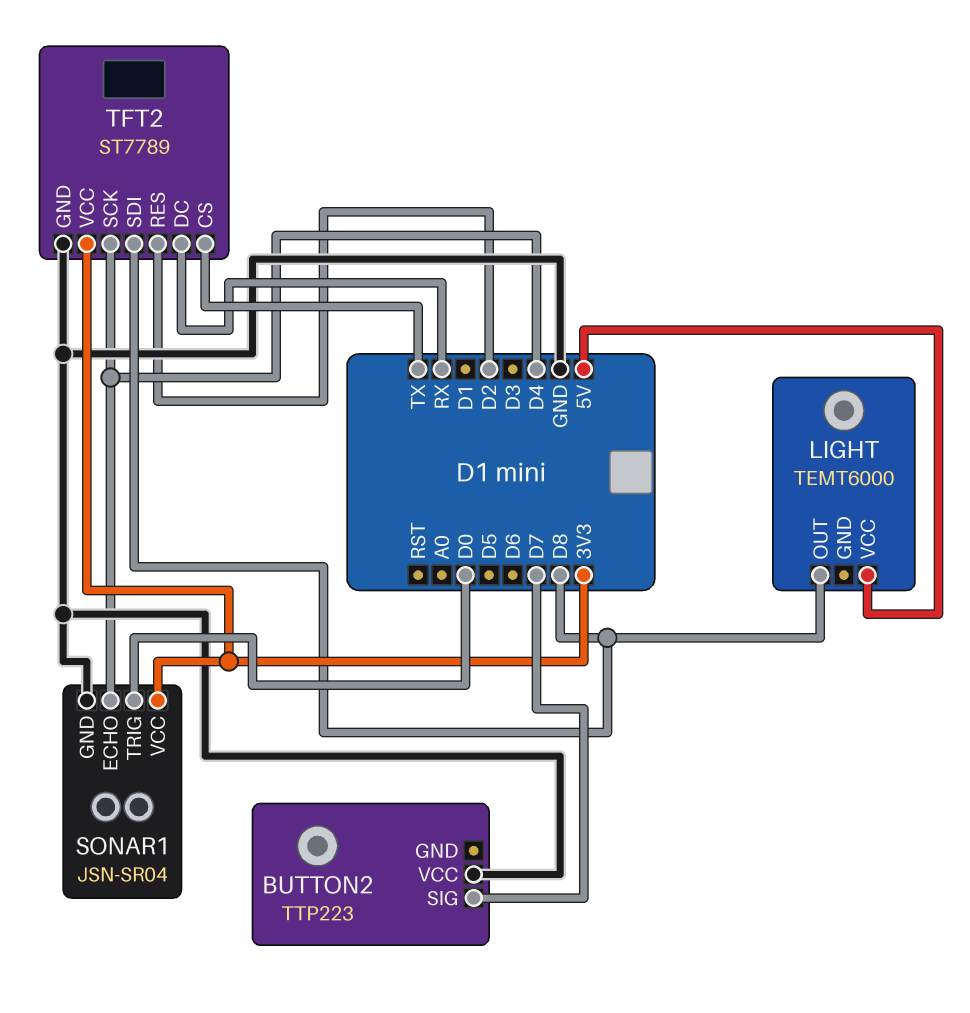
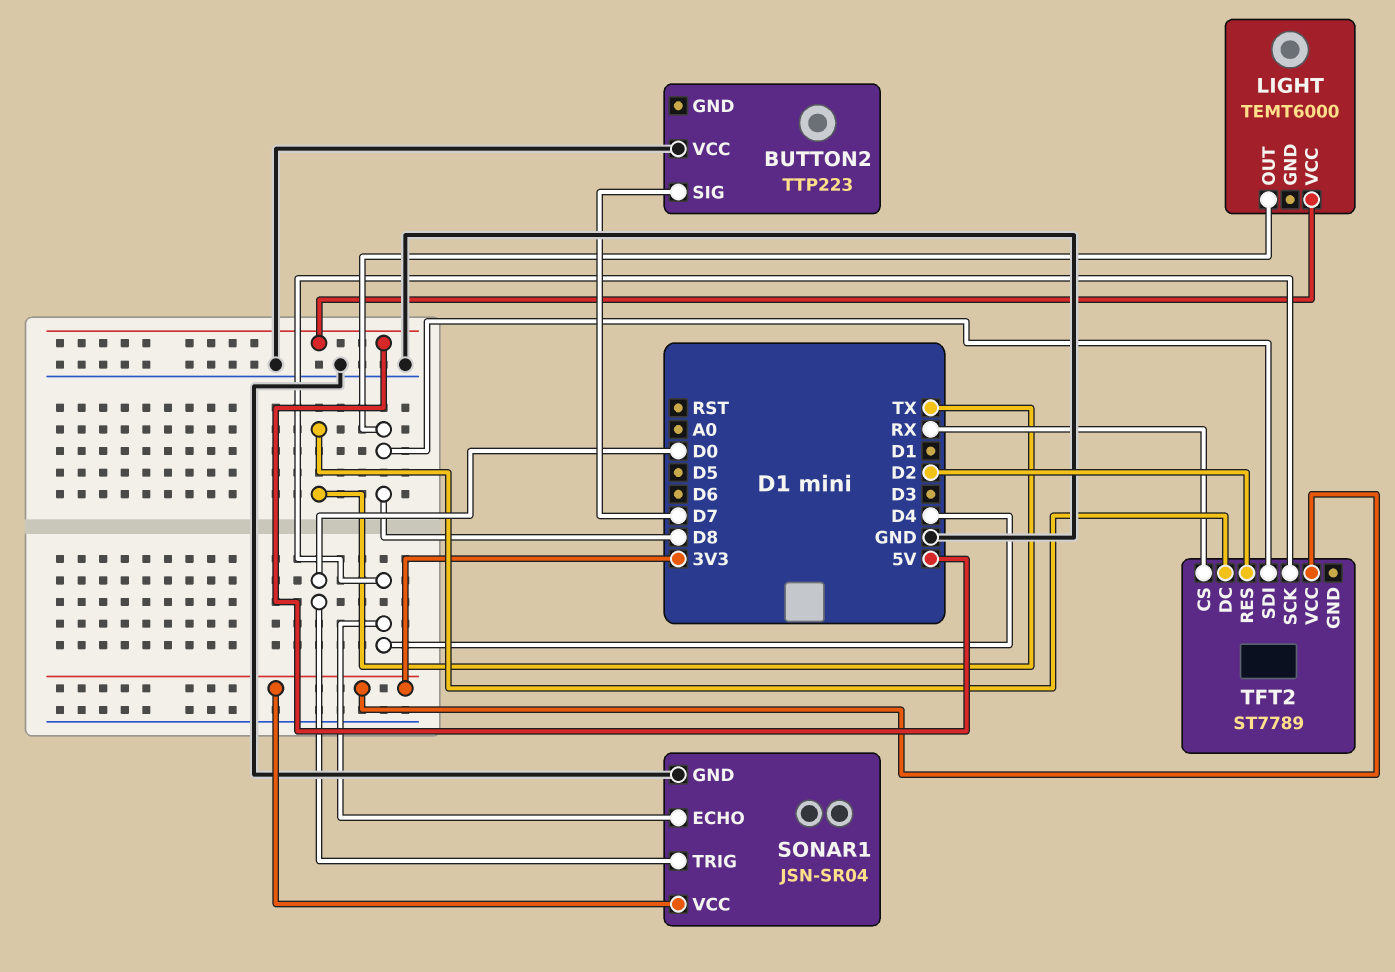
TFT2 pin CS: TX -> RX
TFT2 pin DC: RX -> TX
TFT2 pin GND: GND -> none

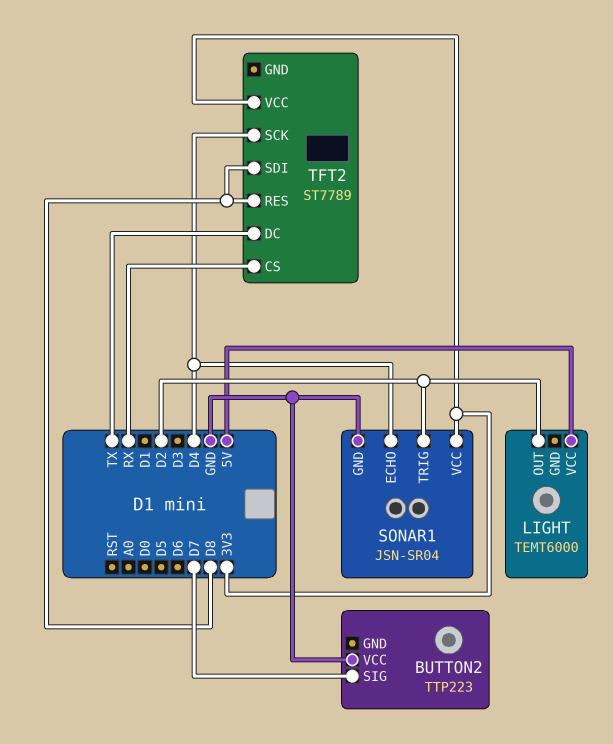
LIGHT pin OUT: D8 -> D2
SONAR1 pin TRIG: D0 -> D2
TFT2 pin RES: D2 -> D8

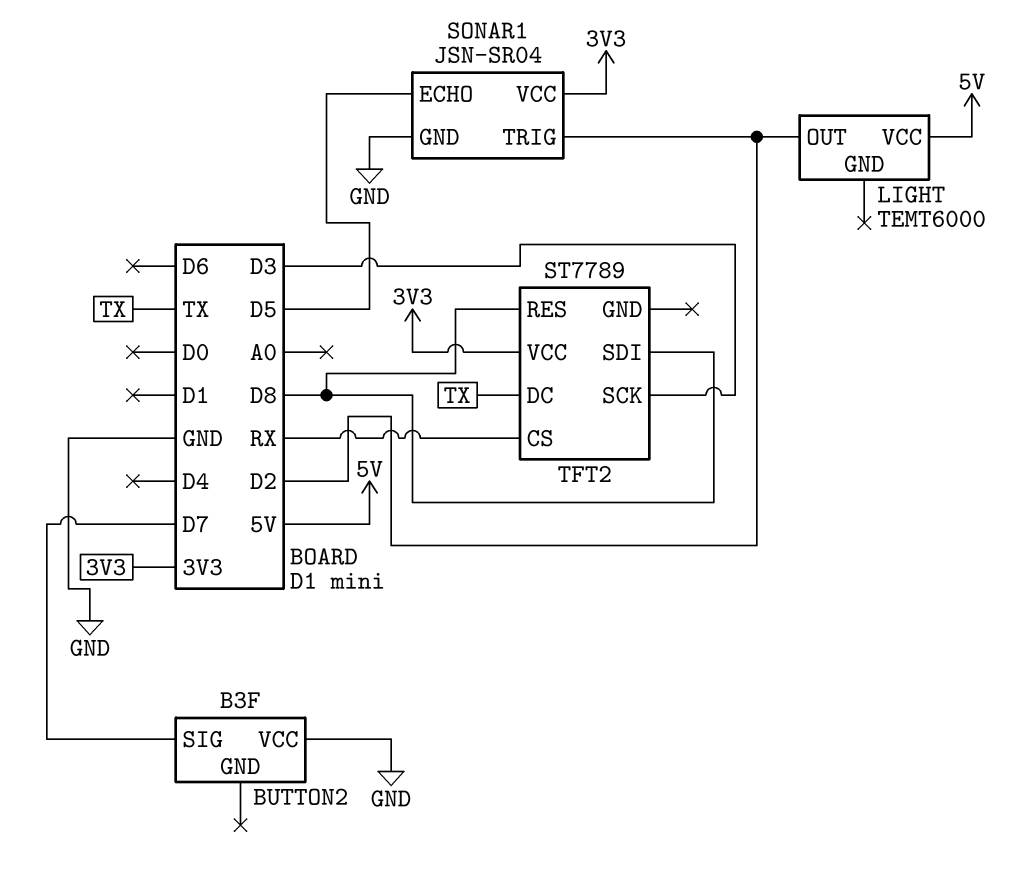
BUTTON2: TTP223 -> B3F
SONAR1 pin ECHO: D4 -> D5
TFT2 pin SCK: D4 -> D3

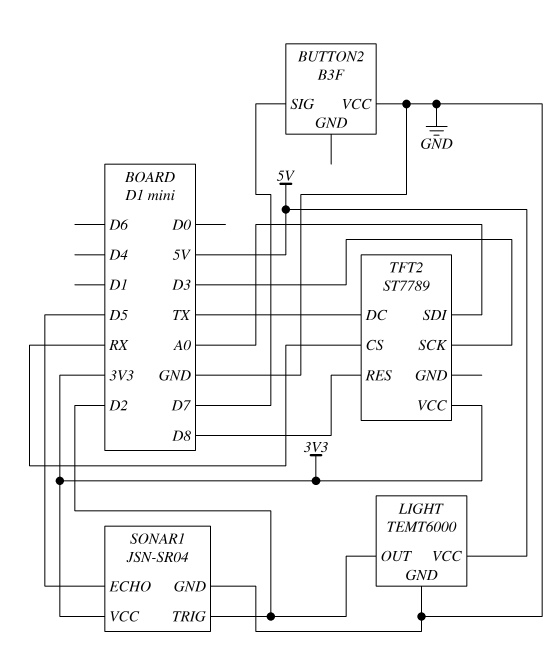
LIGHT pin GND: none -> GND
TFT2 pin SDI: D8 -> A0

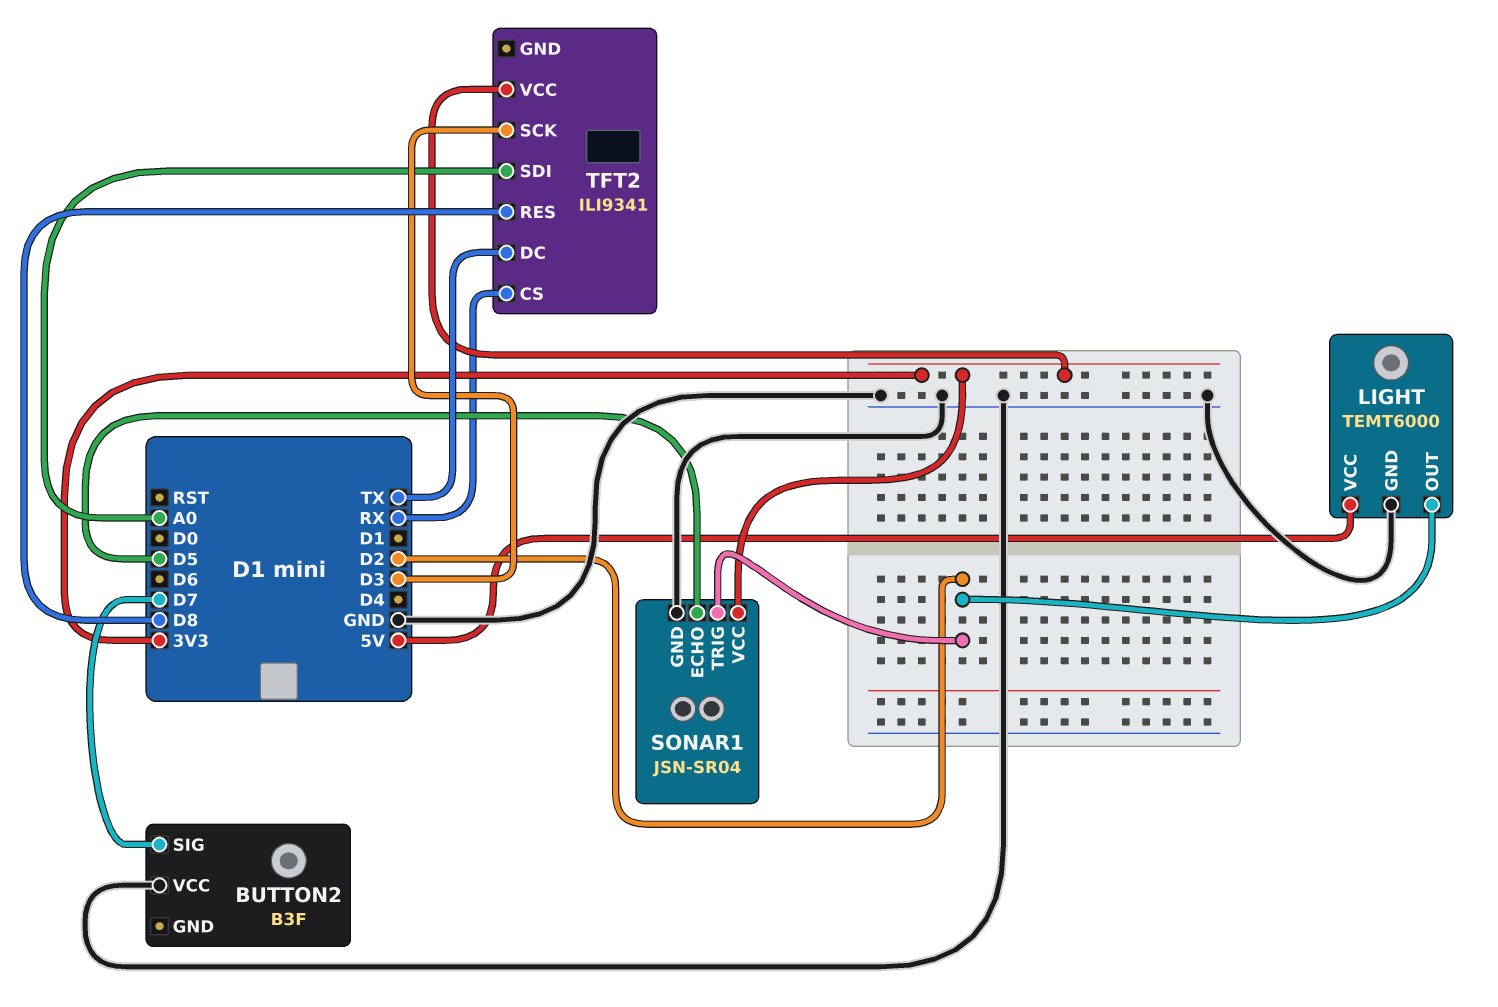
TFT2: ST7789 -> ILI9341

